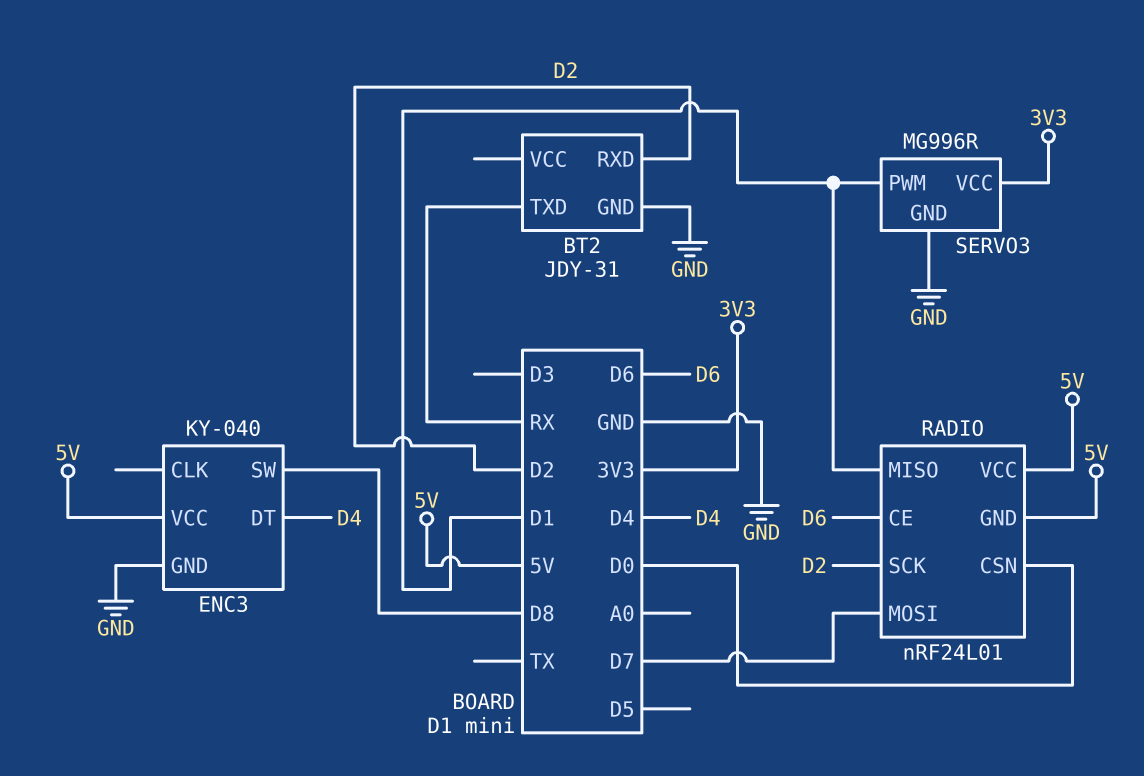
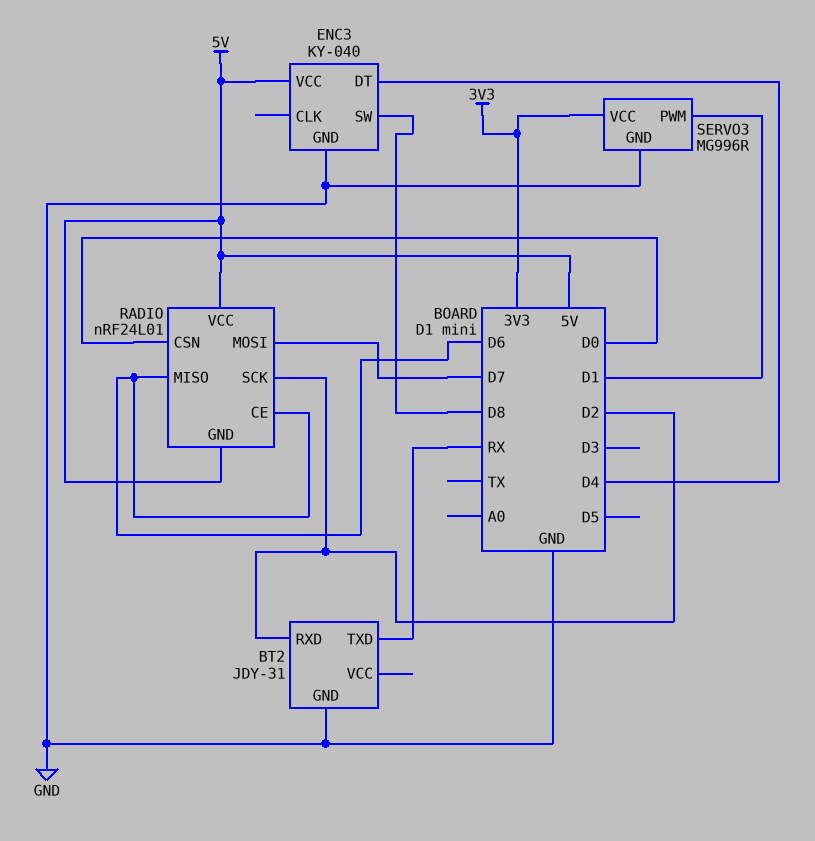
RADIO pin MISO: D1 -> D6

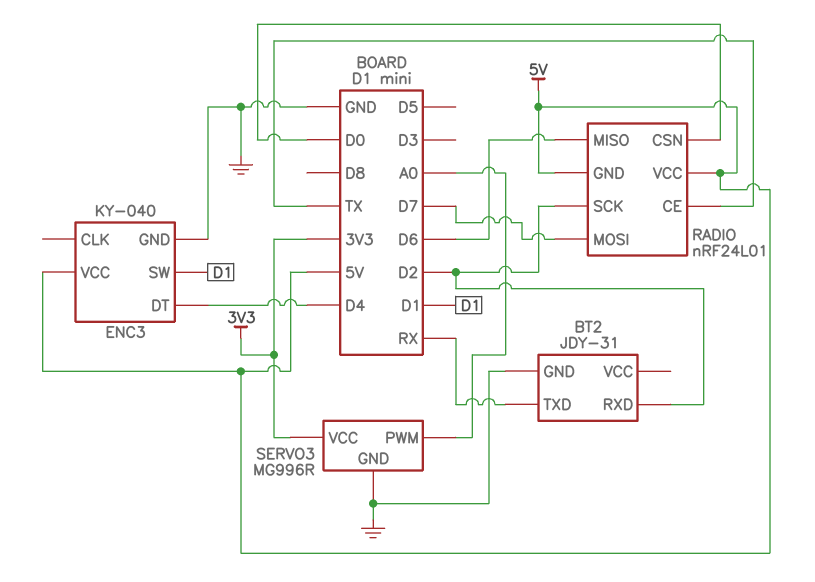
ENC3 pin SW: D8 -> D1
RADIO pin CE: D6 -> TX
SERVO3 pin PWM: D1 -> A0

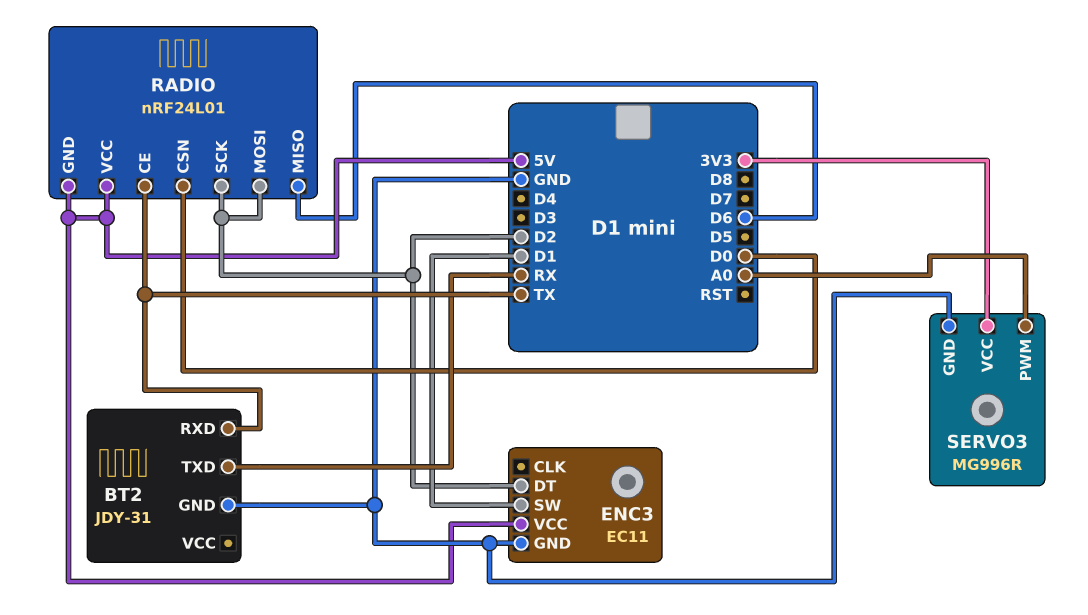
BT2 pin RXD: D2 -> TX
ENC3: KY-040 -> EC11
ENC3 pin DT: D4 -> D2
RADIO pin MOSI: D7 -> D2

